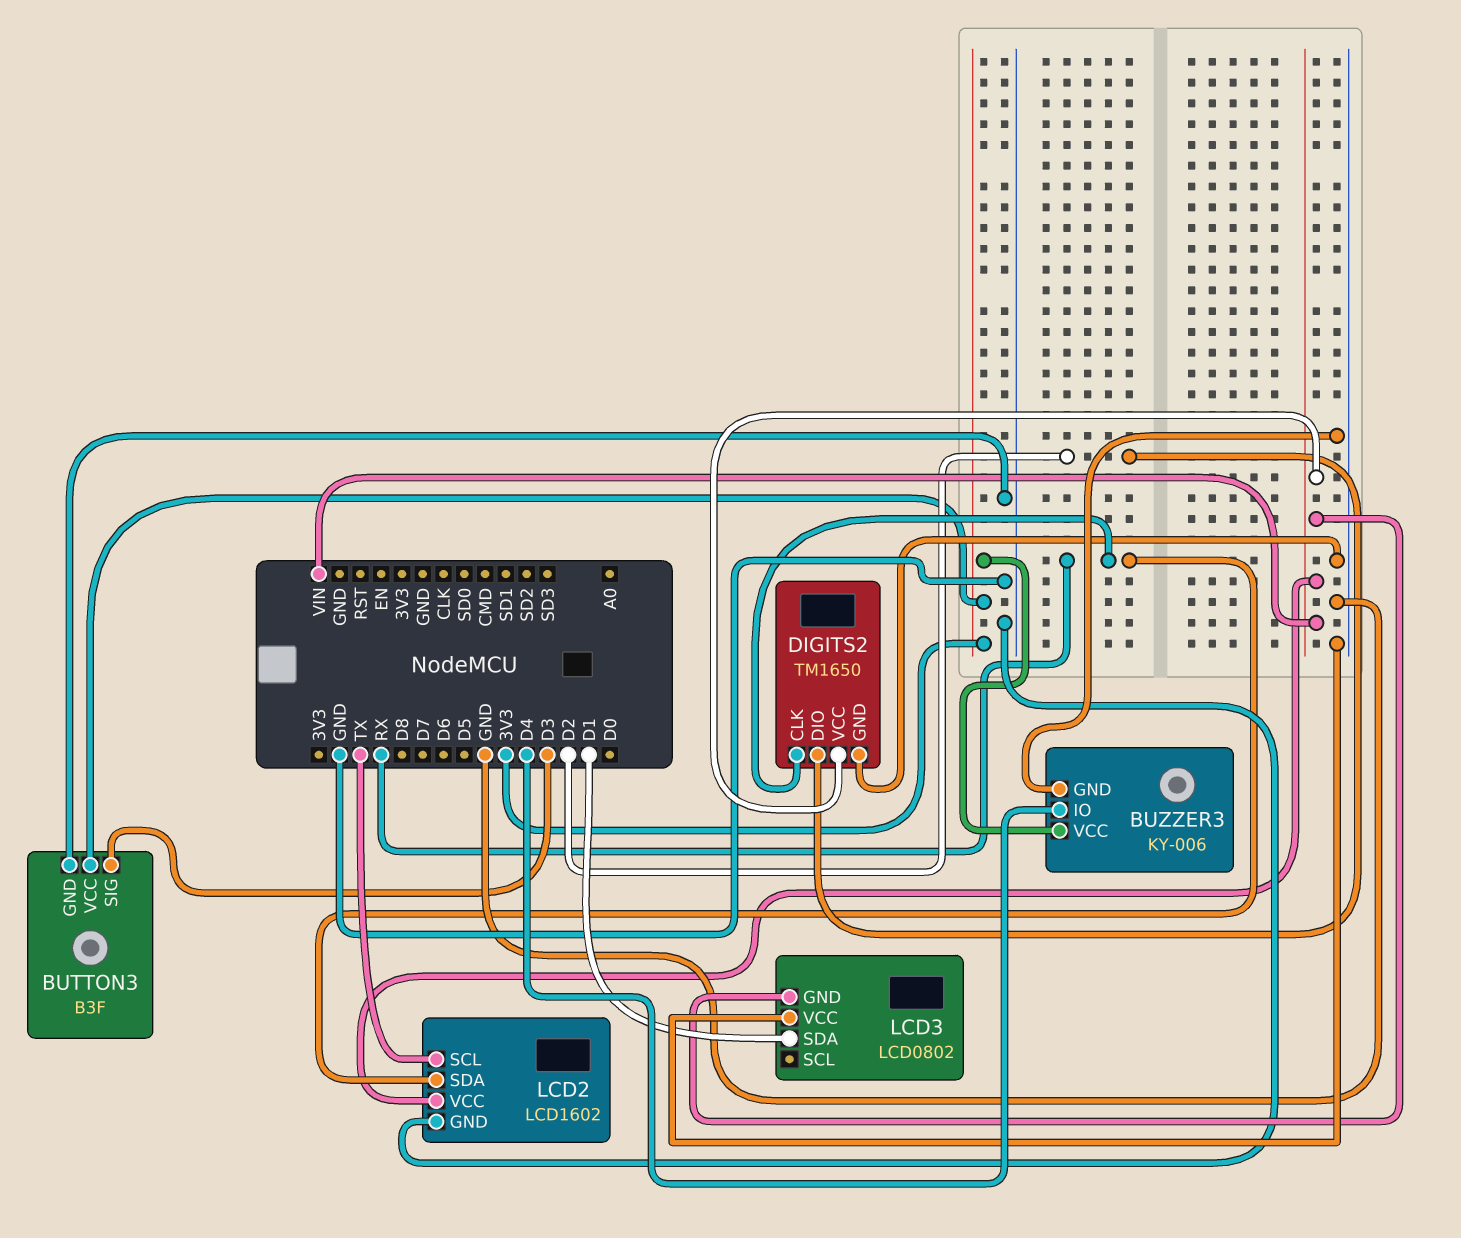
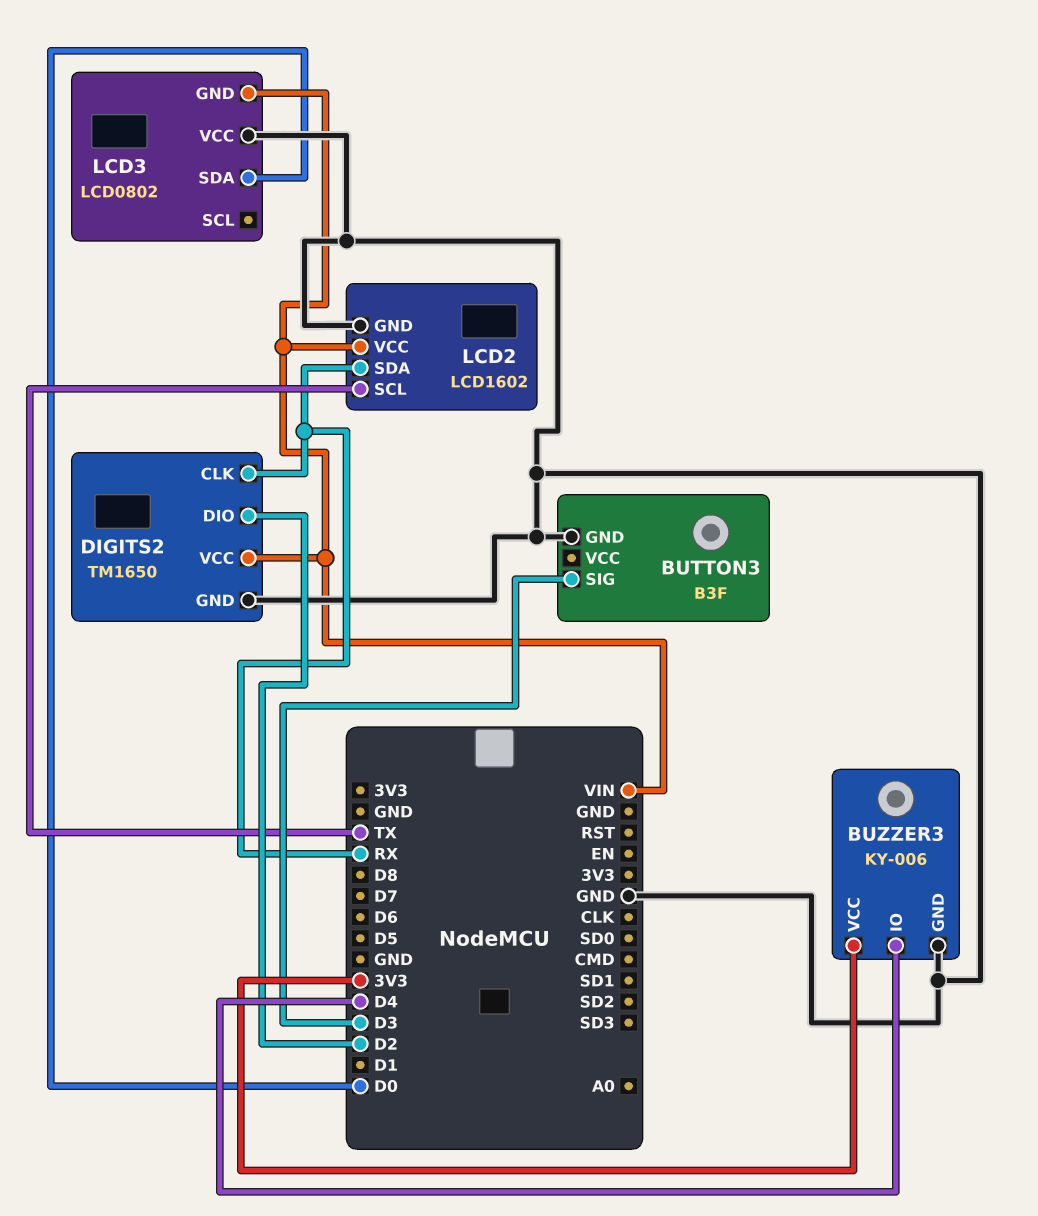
BUTTON3 pin VCC: 3V3 -> none
LCD3 pin SDA: D1 -> D0

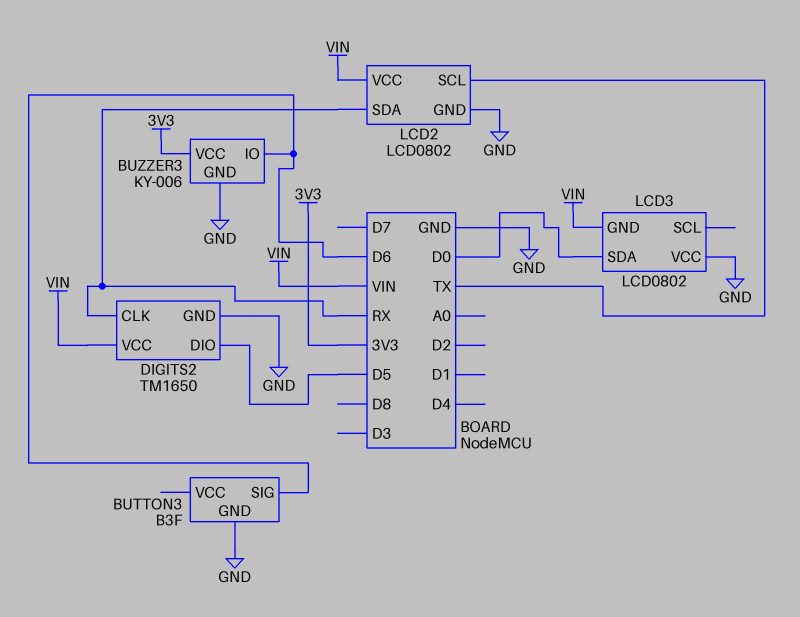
BUTTON3 pin SIG: D3 -> D6
BUZZER3 pin IO: D4 -> D6
DIGITS2 pin DIO: D2 -> D5
LCD2: LCD1602 -> LCD0802

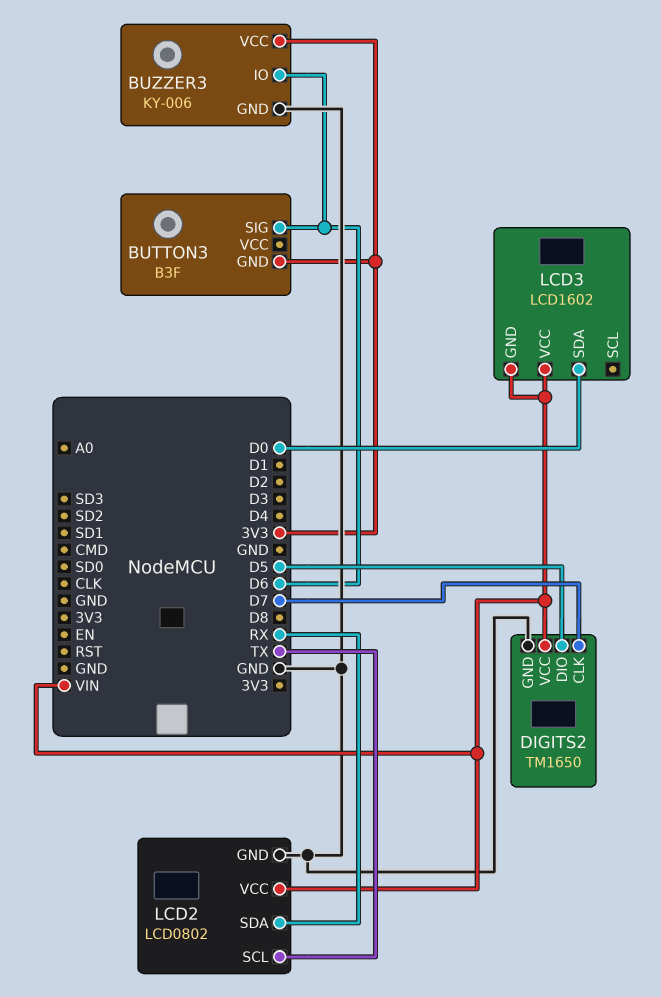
BUTTON3 pin GND: GND -> 3V3
DIGITS2 pin CLK: RX -> D7
LCD3: LCD0802 -> LCD1602
LCD3 pin VCC: GND -> VIN

